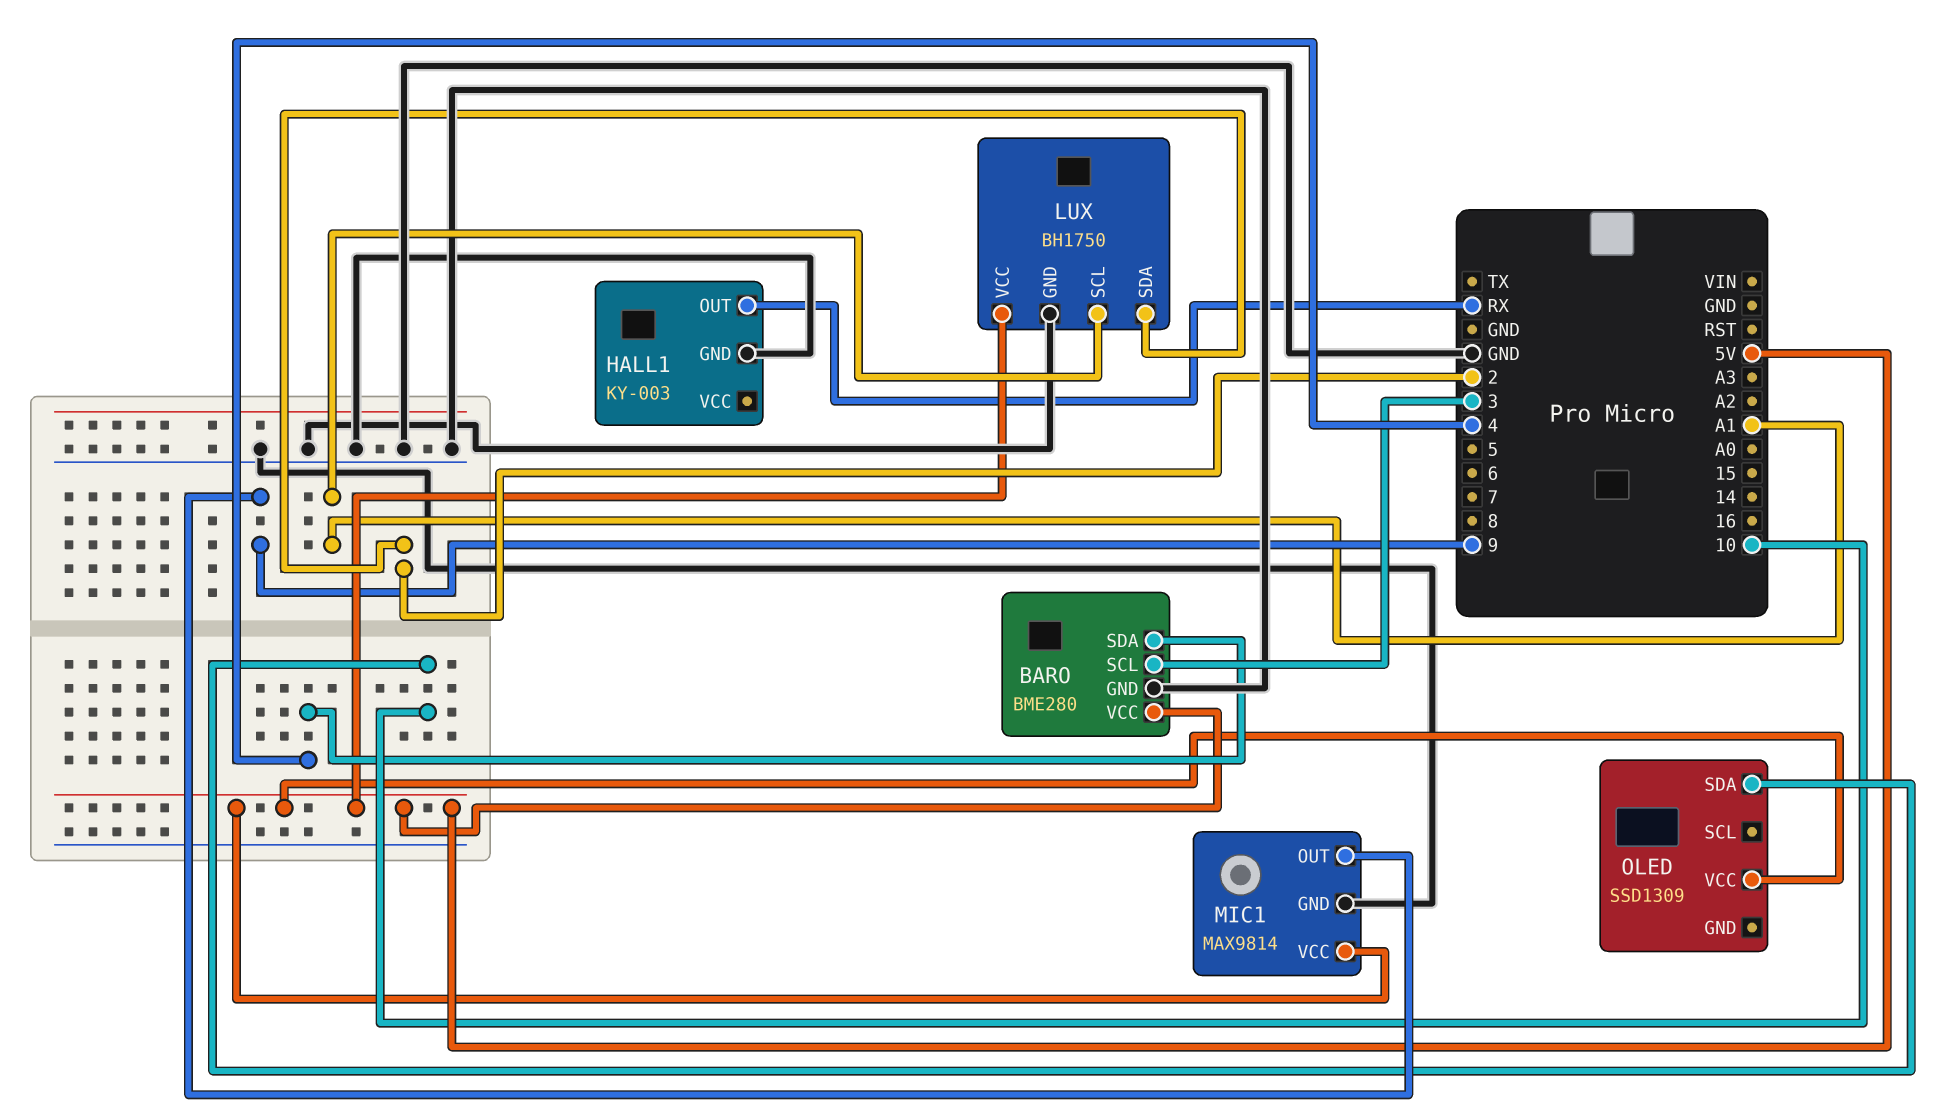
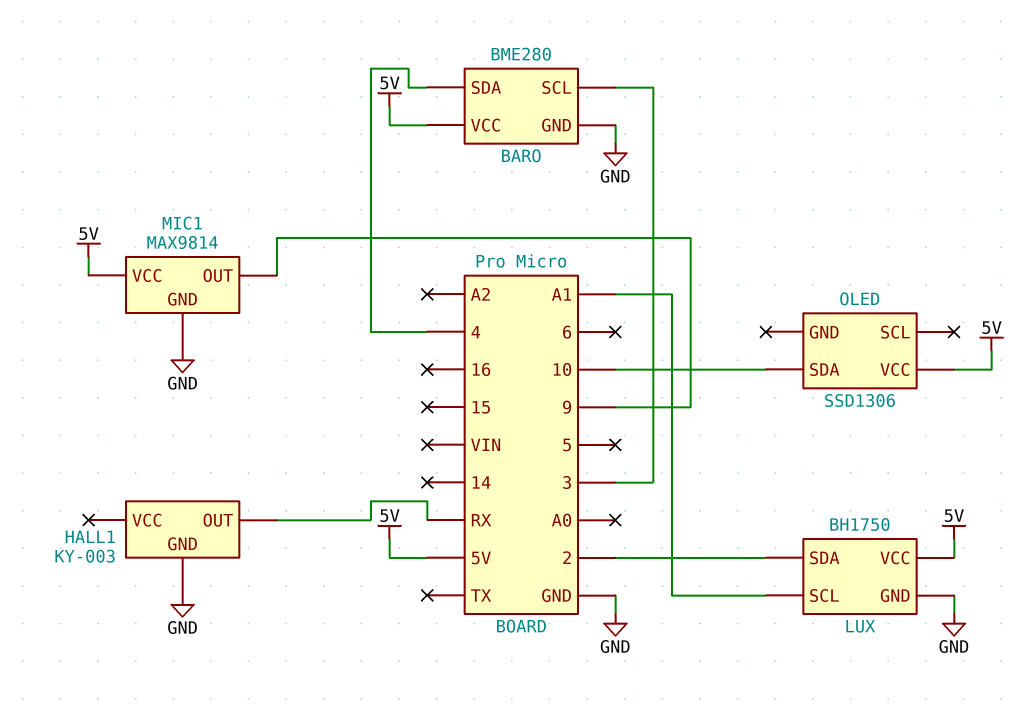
OLED: SSD1309 -> SSD1306

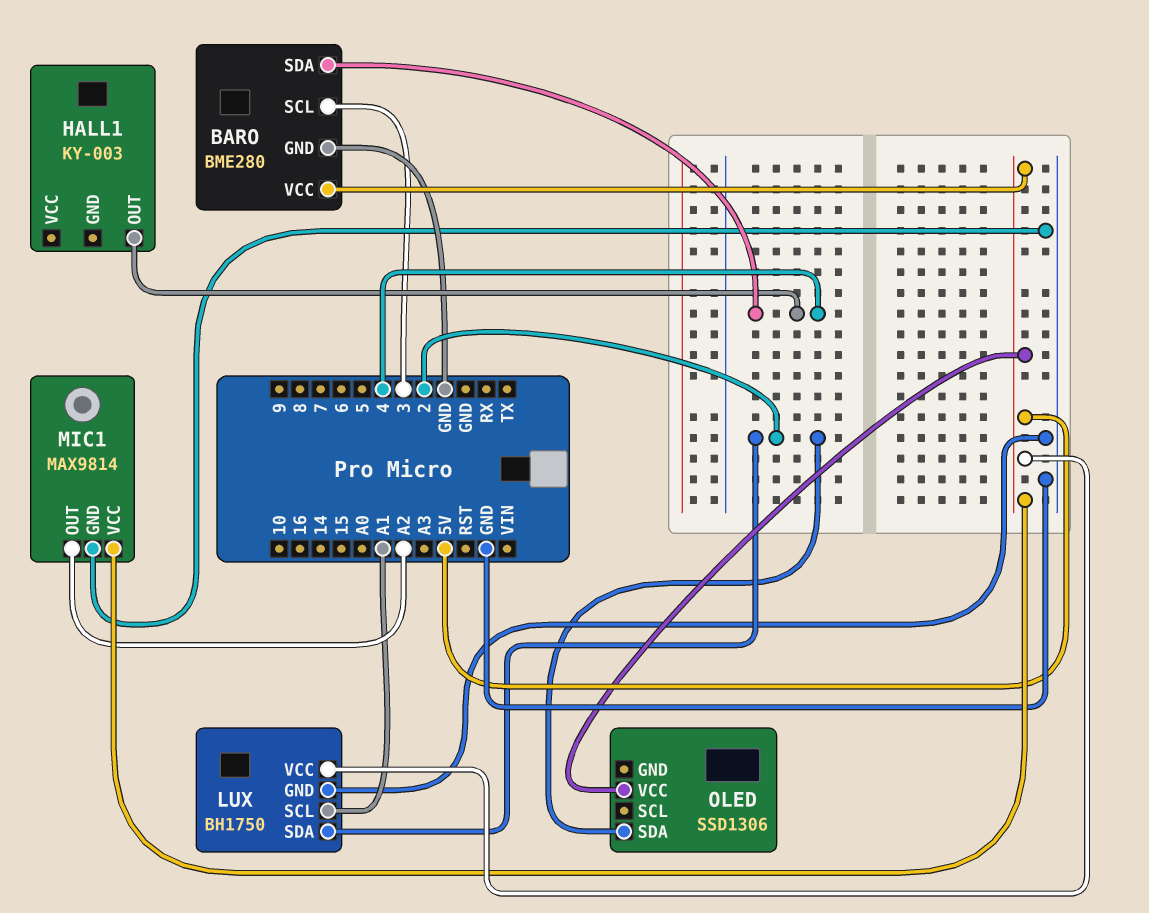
HALL1 pin GND: GND -> none
HALL1 pin OUT: RX -> 4
MIC1 pin OUT: 9 -> A2
OLED pin SDA: 10 -> 2

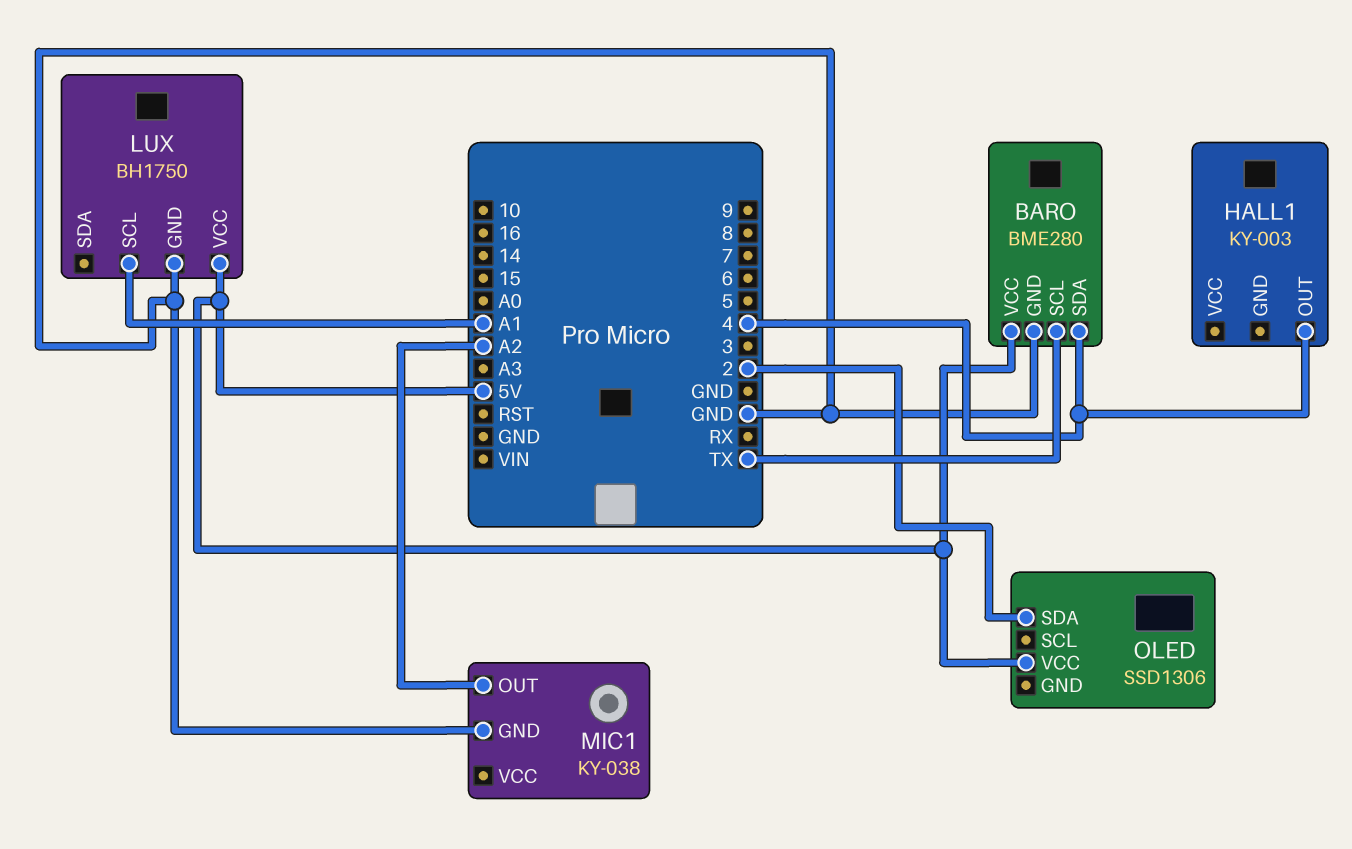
BARO pin SCL: 3 -> TX
LUX pin SDA: 2 -> none
MIC1: MAX9814 -> KY-038
MIC1 pin VCC: 5V -> none

